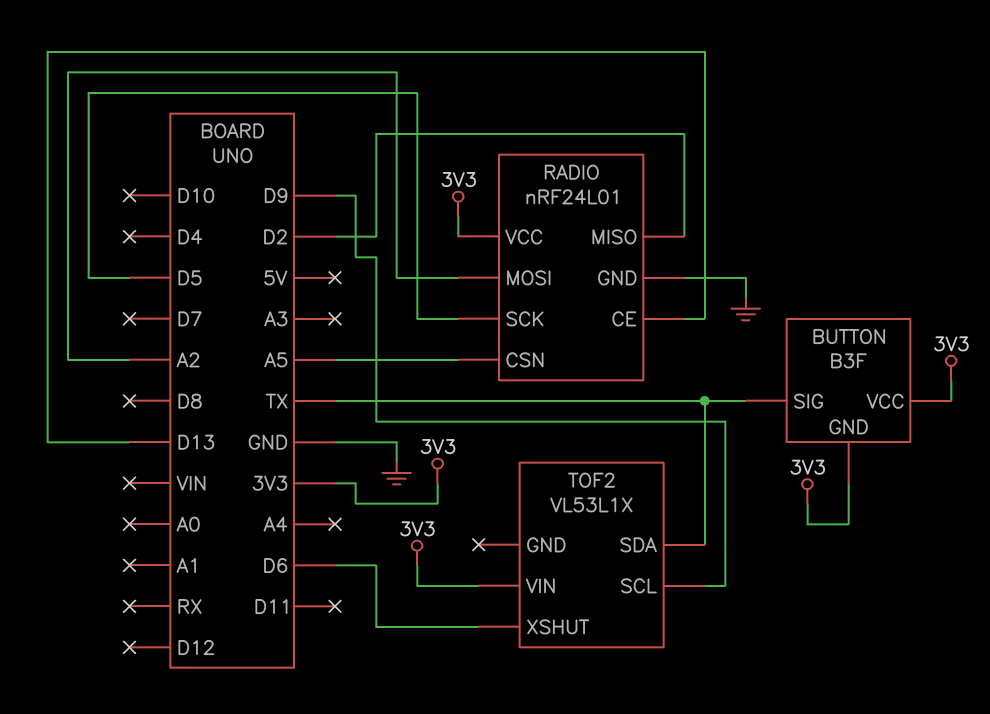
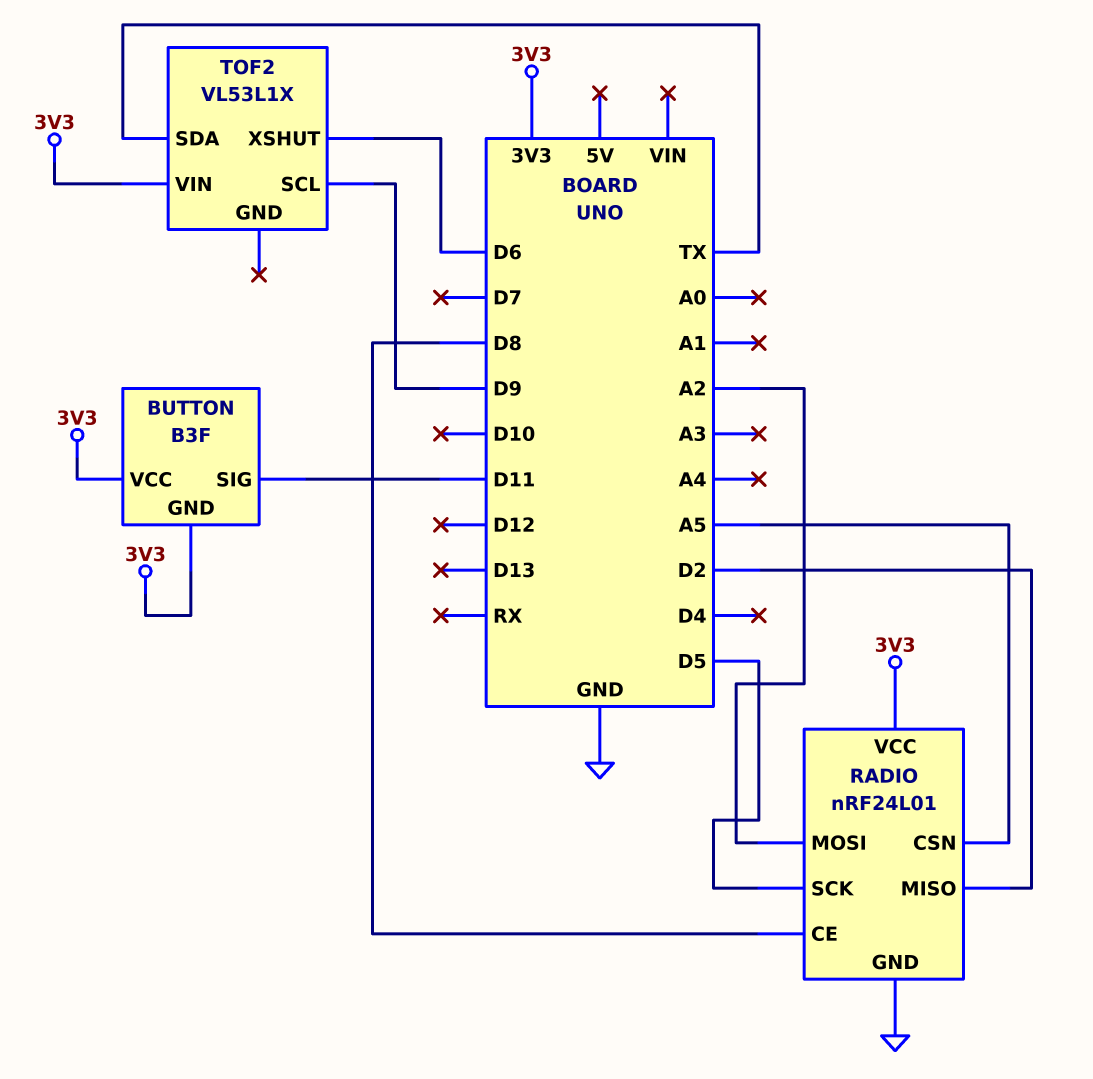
BUTTON pin SIG: TX -> D11
RADIO pin CE: D13 -> D8

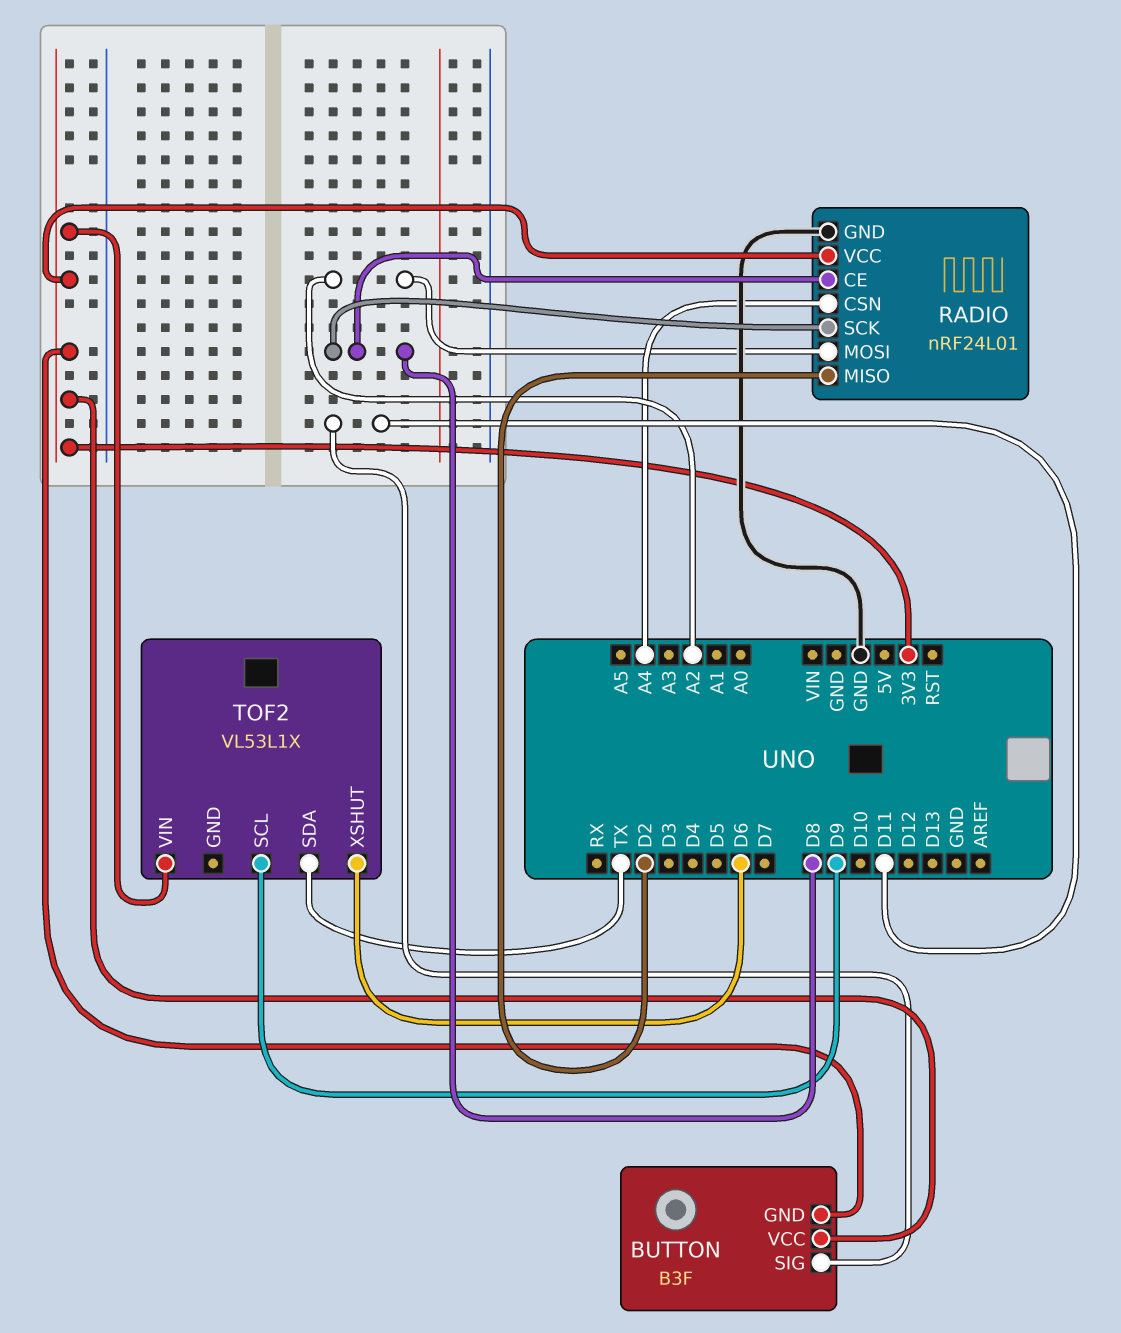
RADIO pin CSN: A5 -> A4
RADIO pin SCK: D5 -> D8

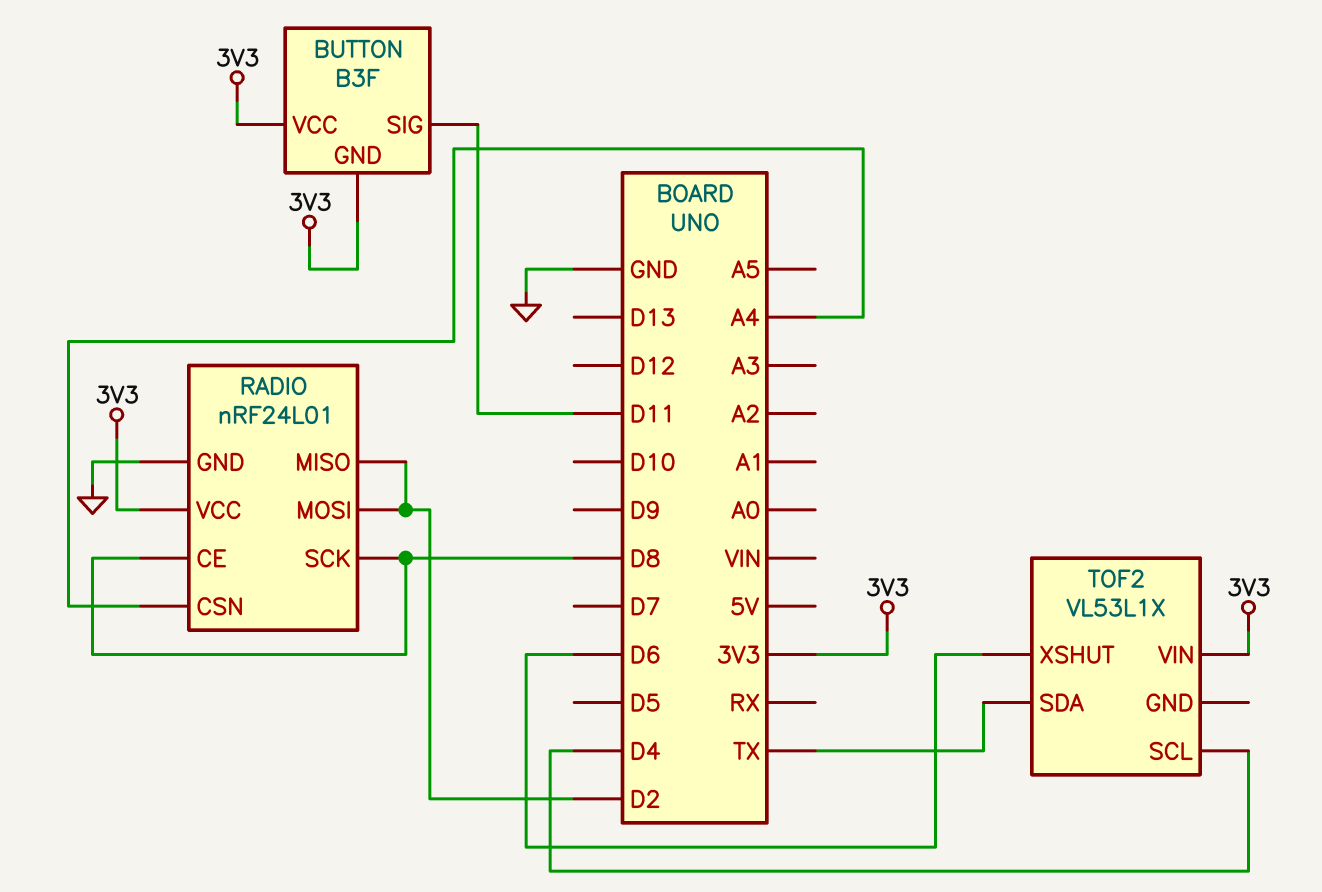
RADIO pin MOSI: A2 -> D2
TOF2 pin SCL: D9 -> D4

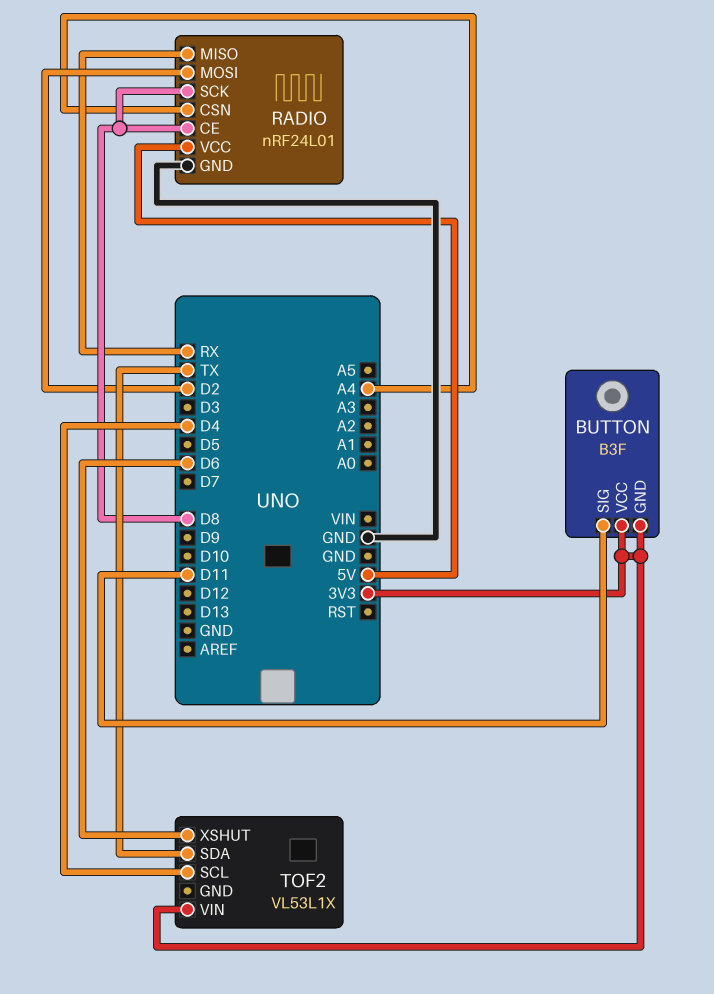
RADIO pin MISO: D2 -> RX
RADIO pin VCC: 3V3 -> 5V

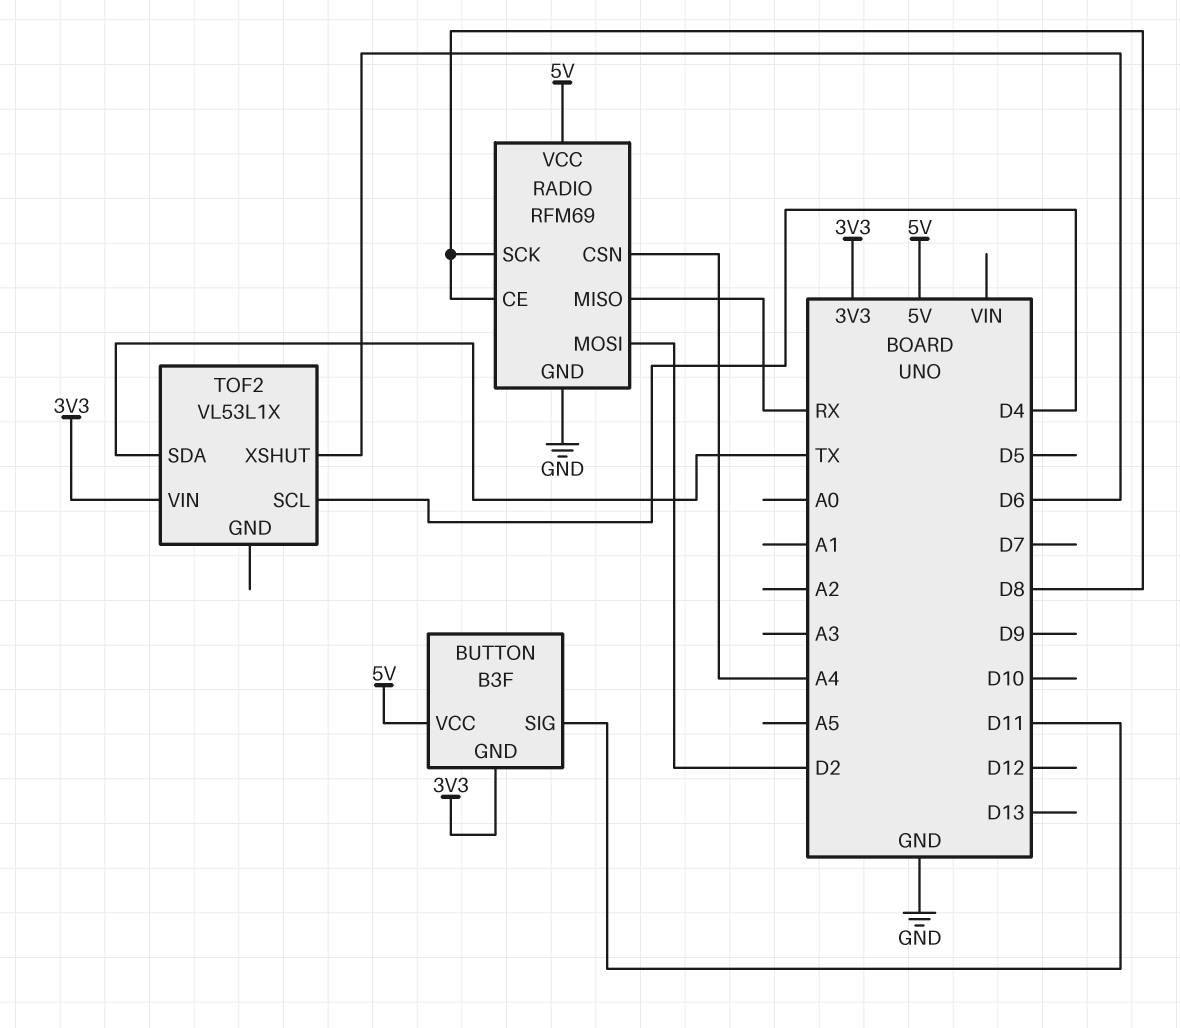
BUTTON pin VCC: 3V3 -> 5V
RADIO: nRF24L01 -> RFM69

